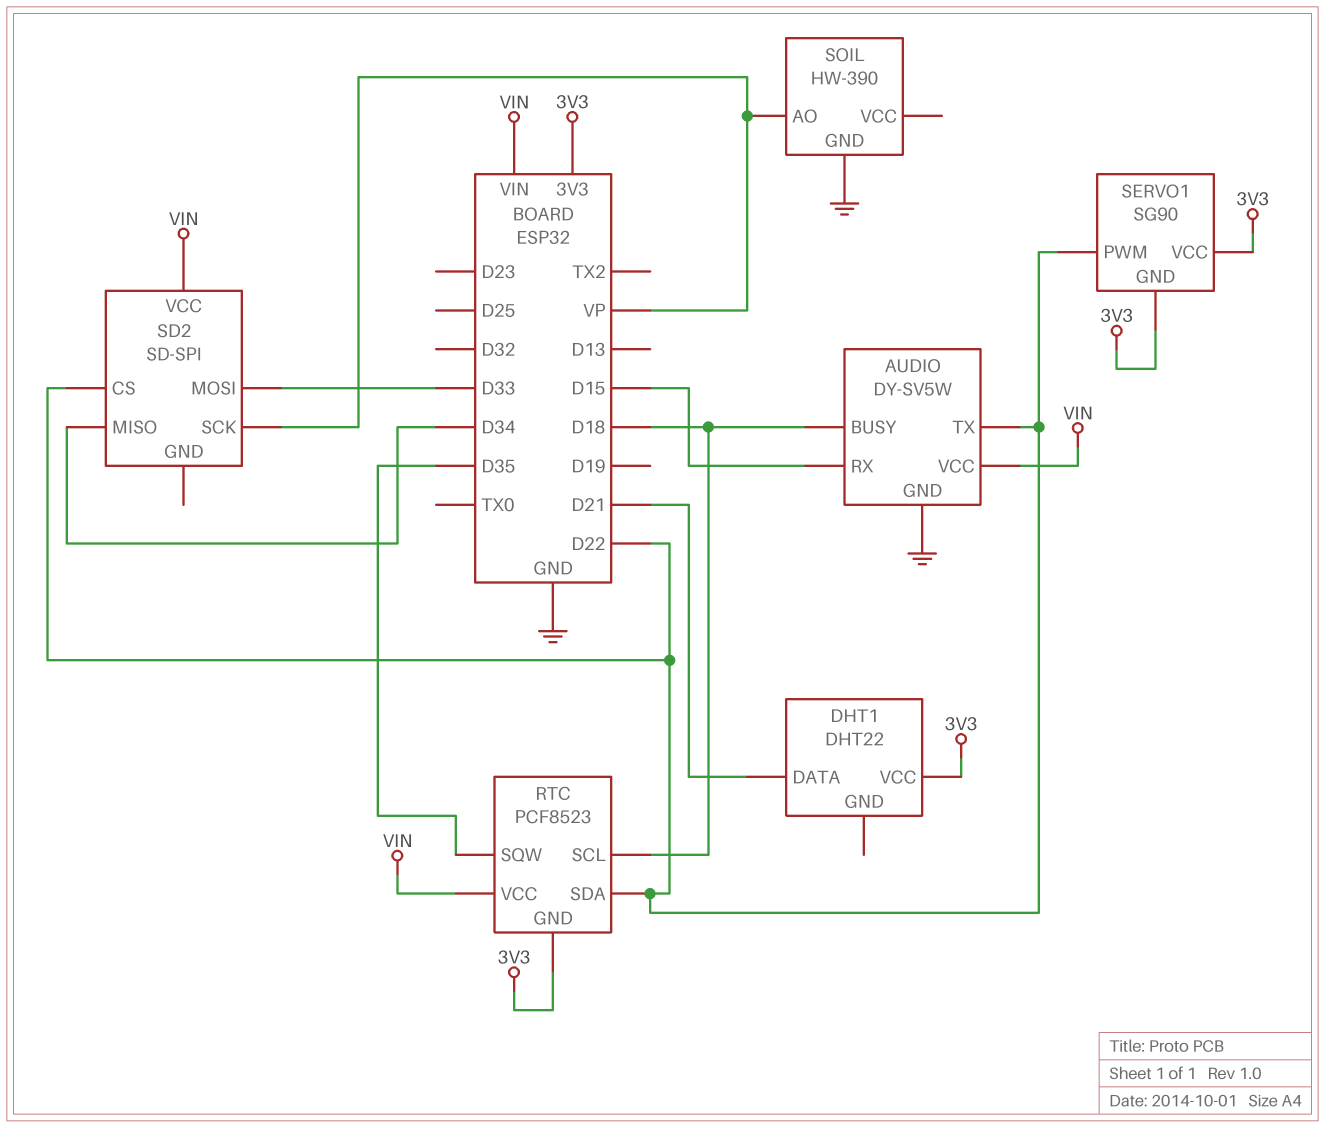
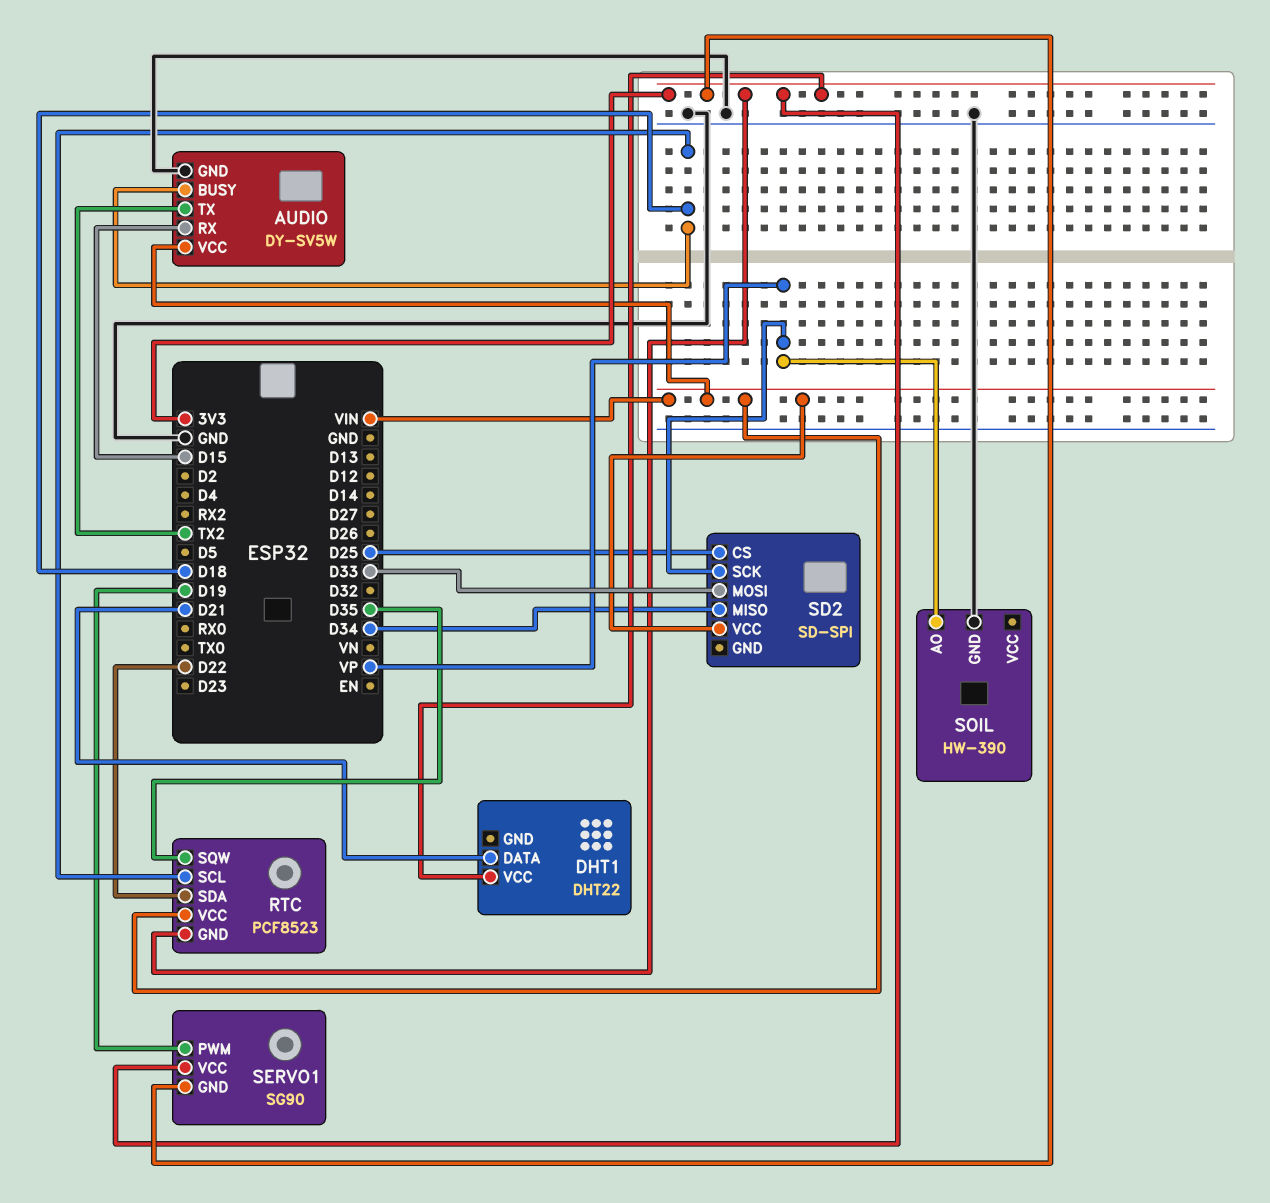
AUDIO pin TX: D22 -> TX2
SD2 pin CS: D22 -> D25
SERVO1 pin PWM: D22 -> D19

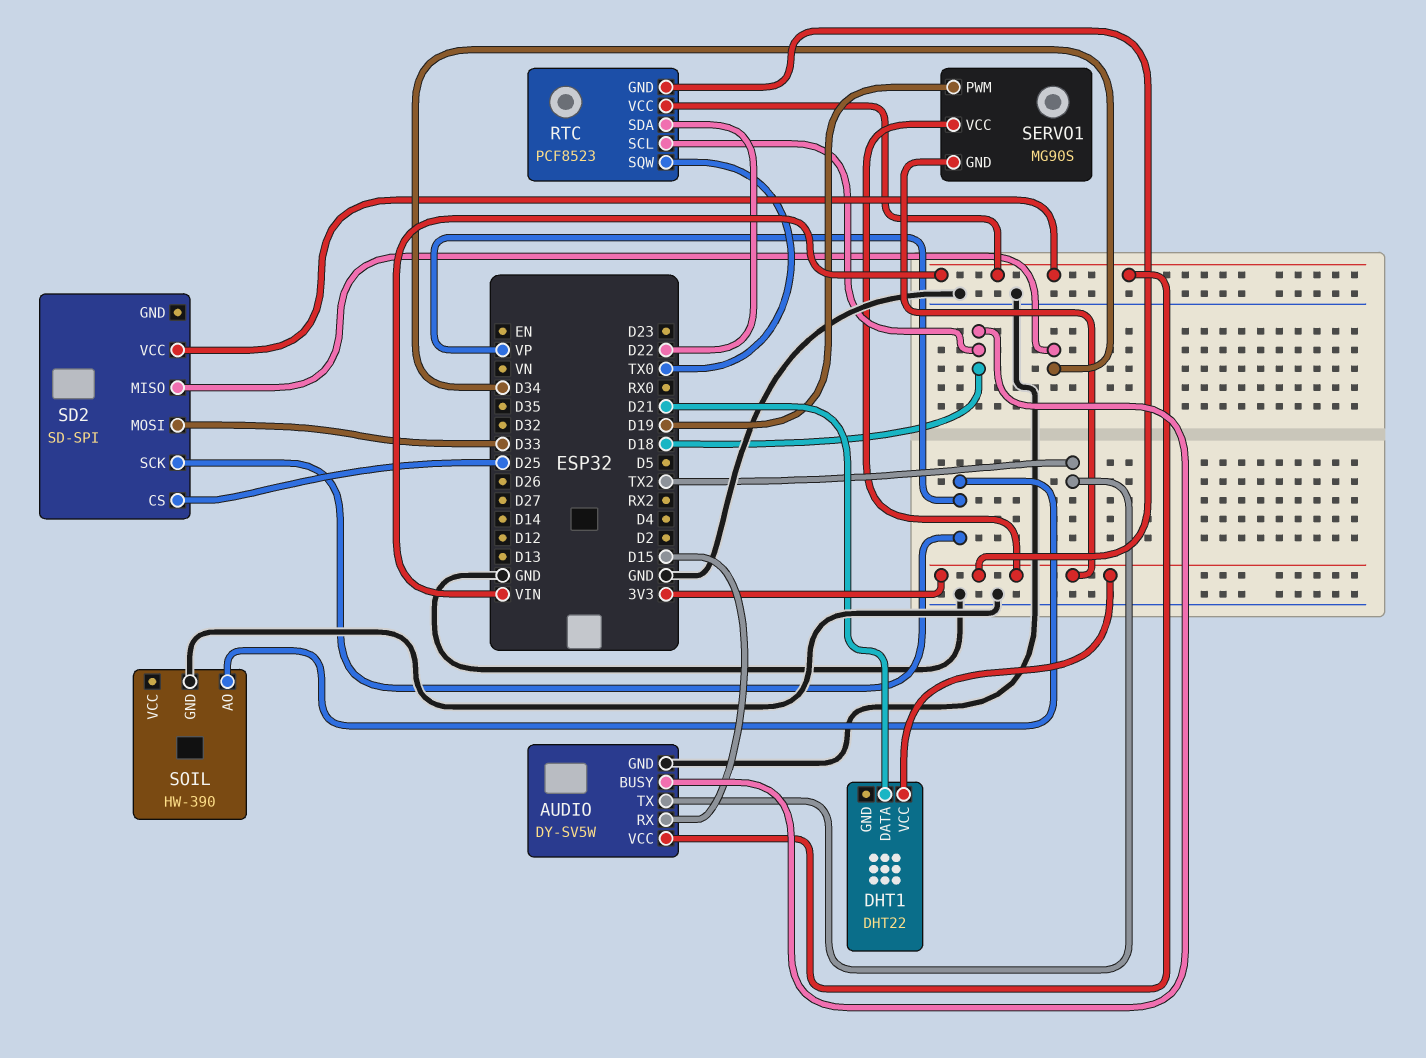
RTC pin SQW: D35 -> TX0
SERVO1: SG90 -> MG90S

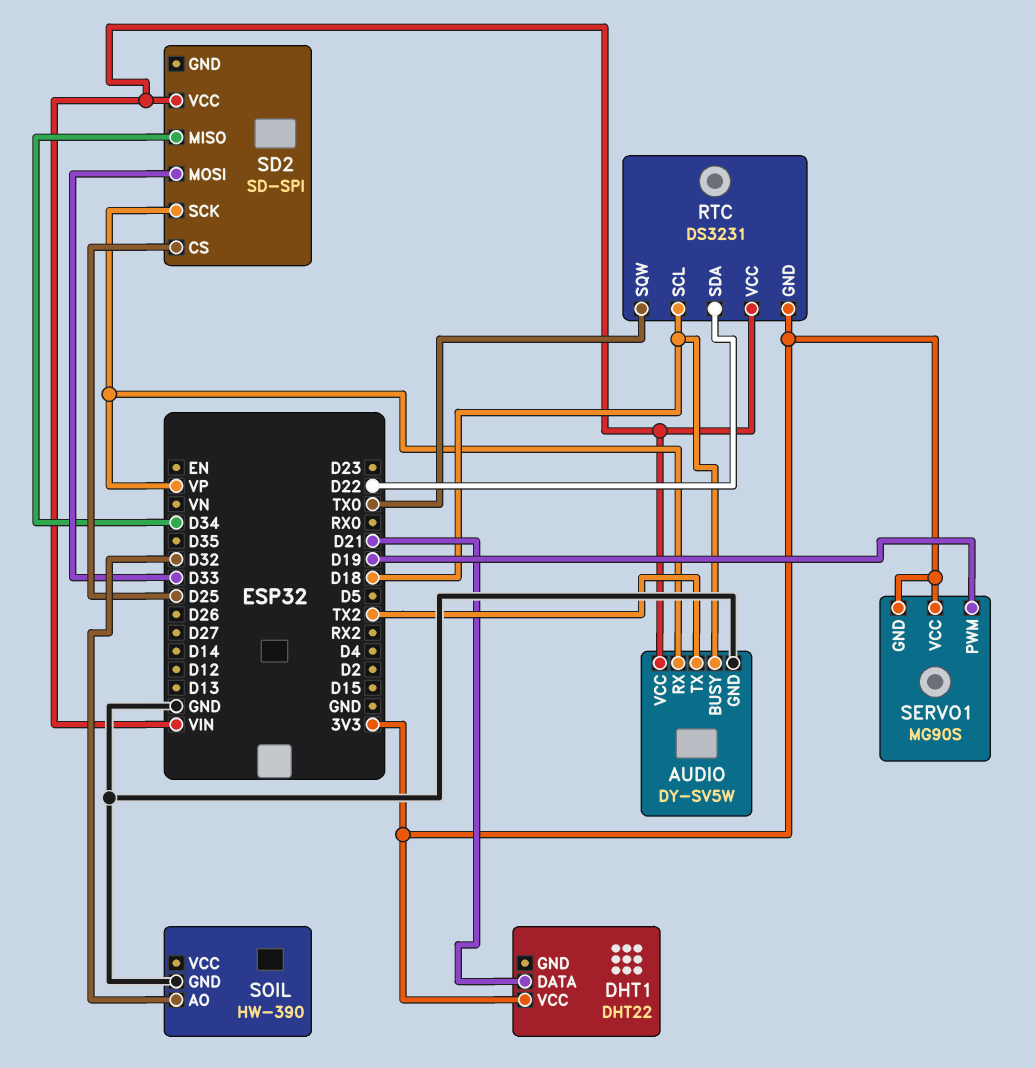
AUDIO pin RX: D15 -> VP
RTC: PCF8523 -> DS3231
SOIL pin AO: VP -> D32

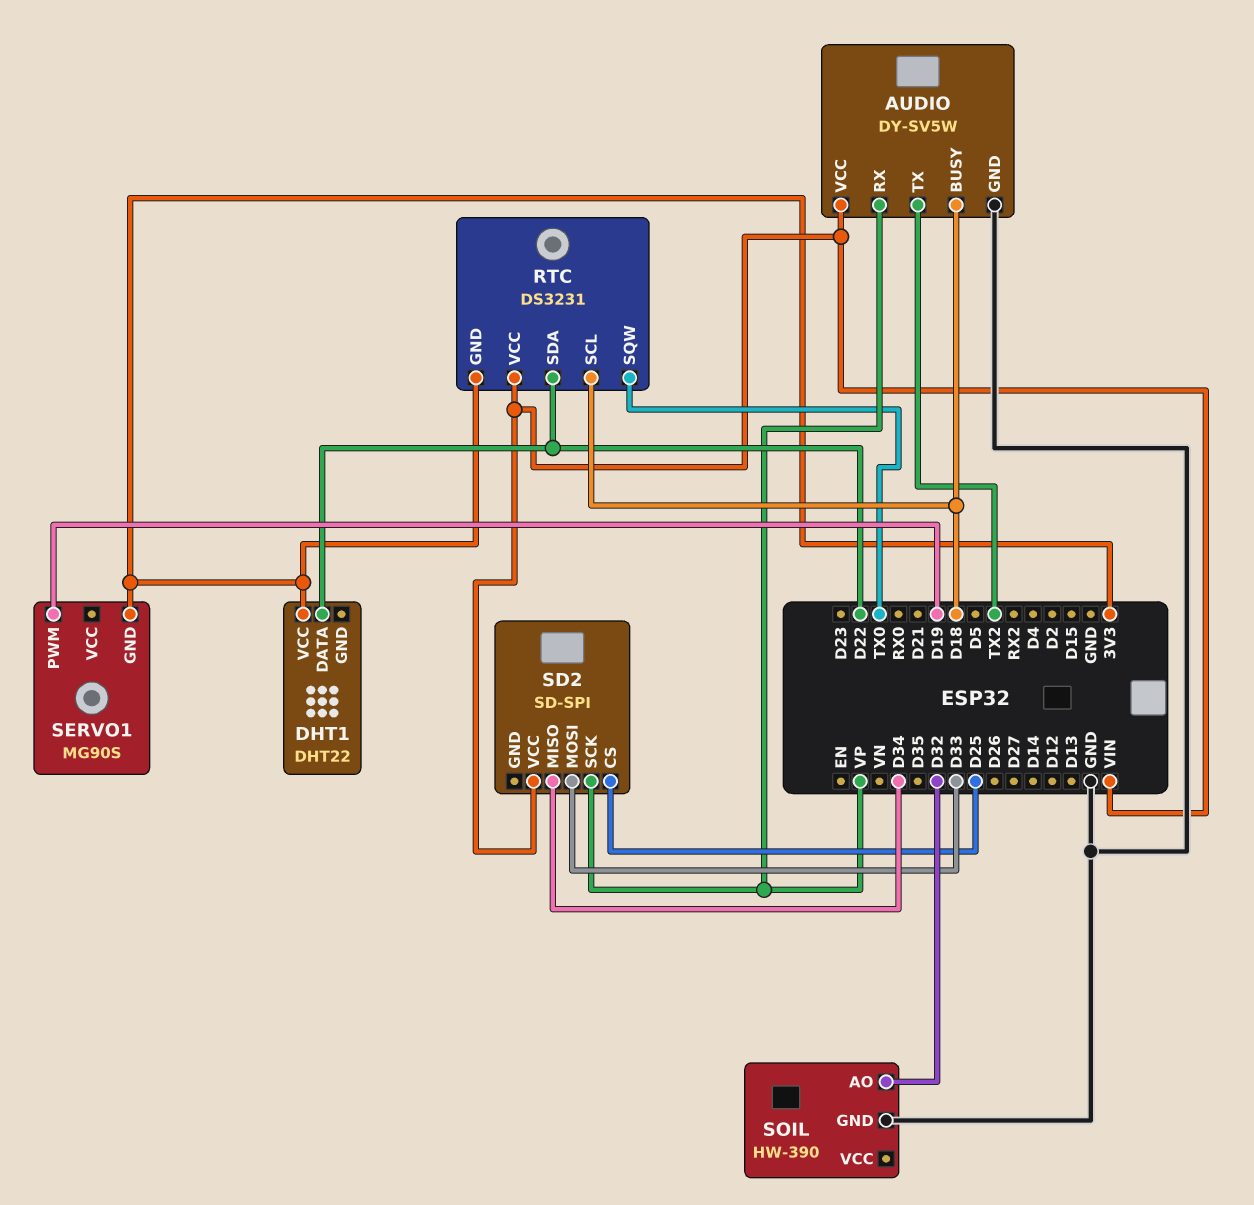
DHT1 pin DATA: D21 -> D22
SERVO1 pin VCC: 3V3 -> none

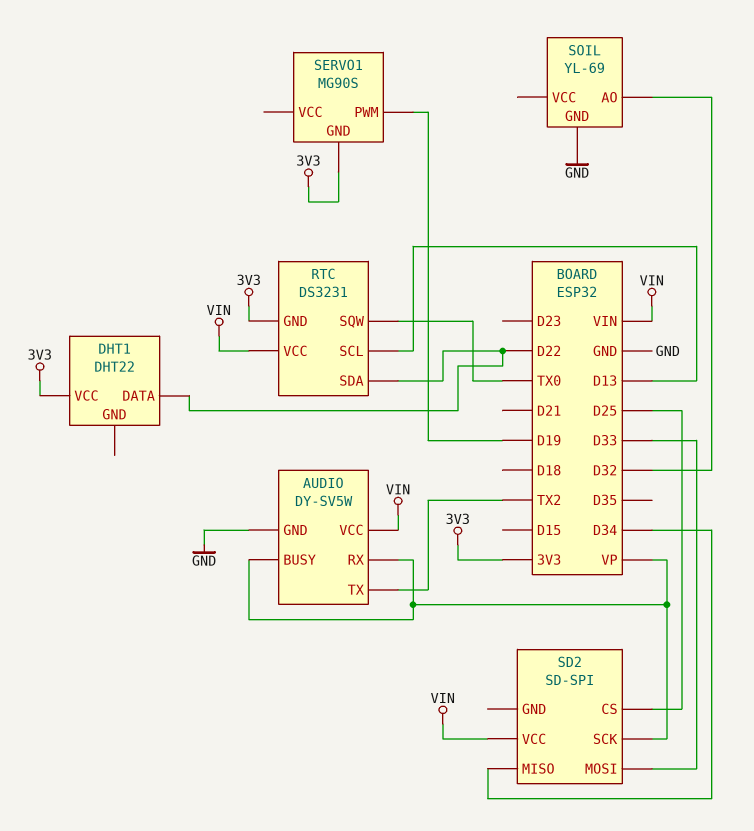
AUDIO pin BUSY: D18 -> VP
RTC pin SCL: D18 -> D13
SOIL: HW-390 -> YL-69

